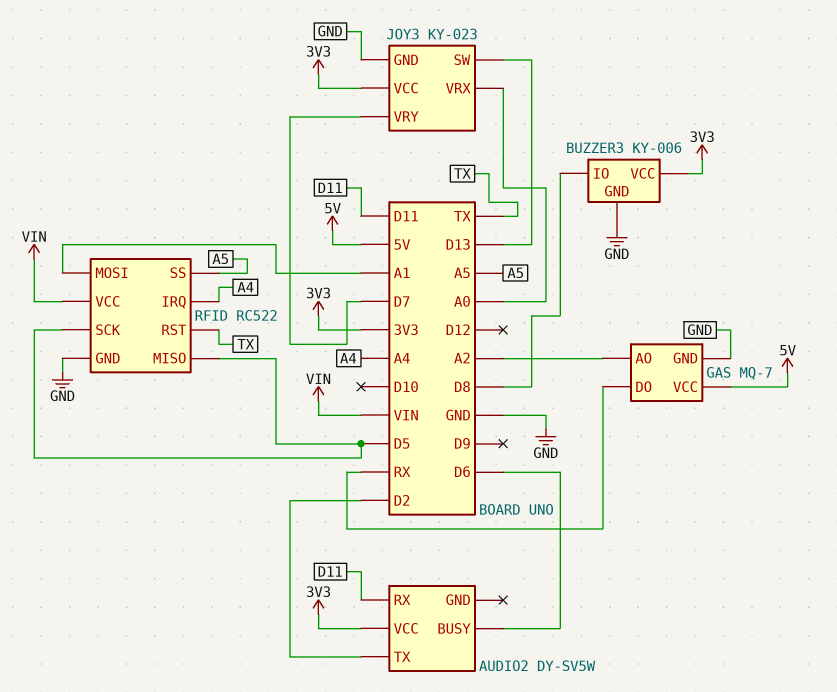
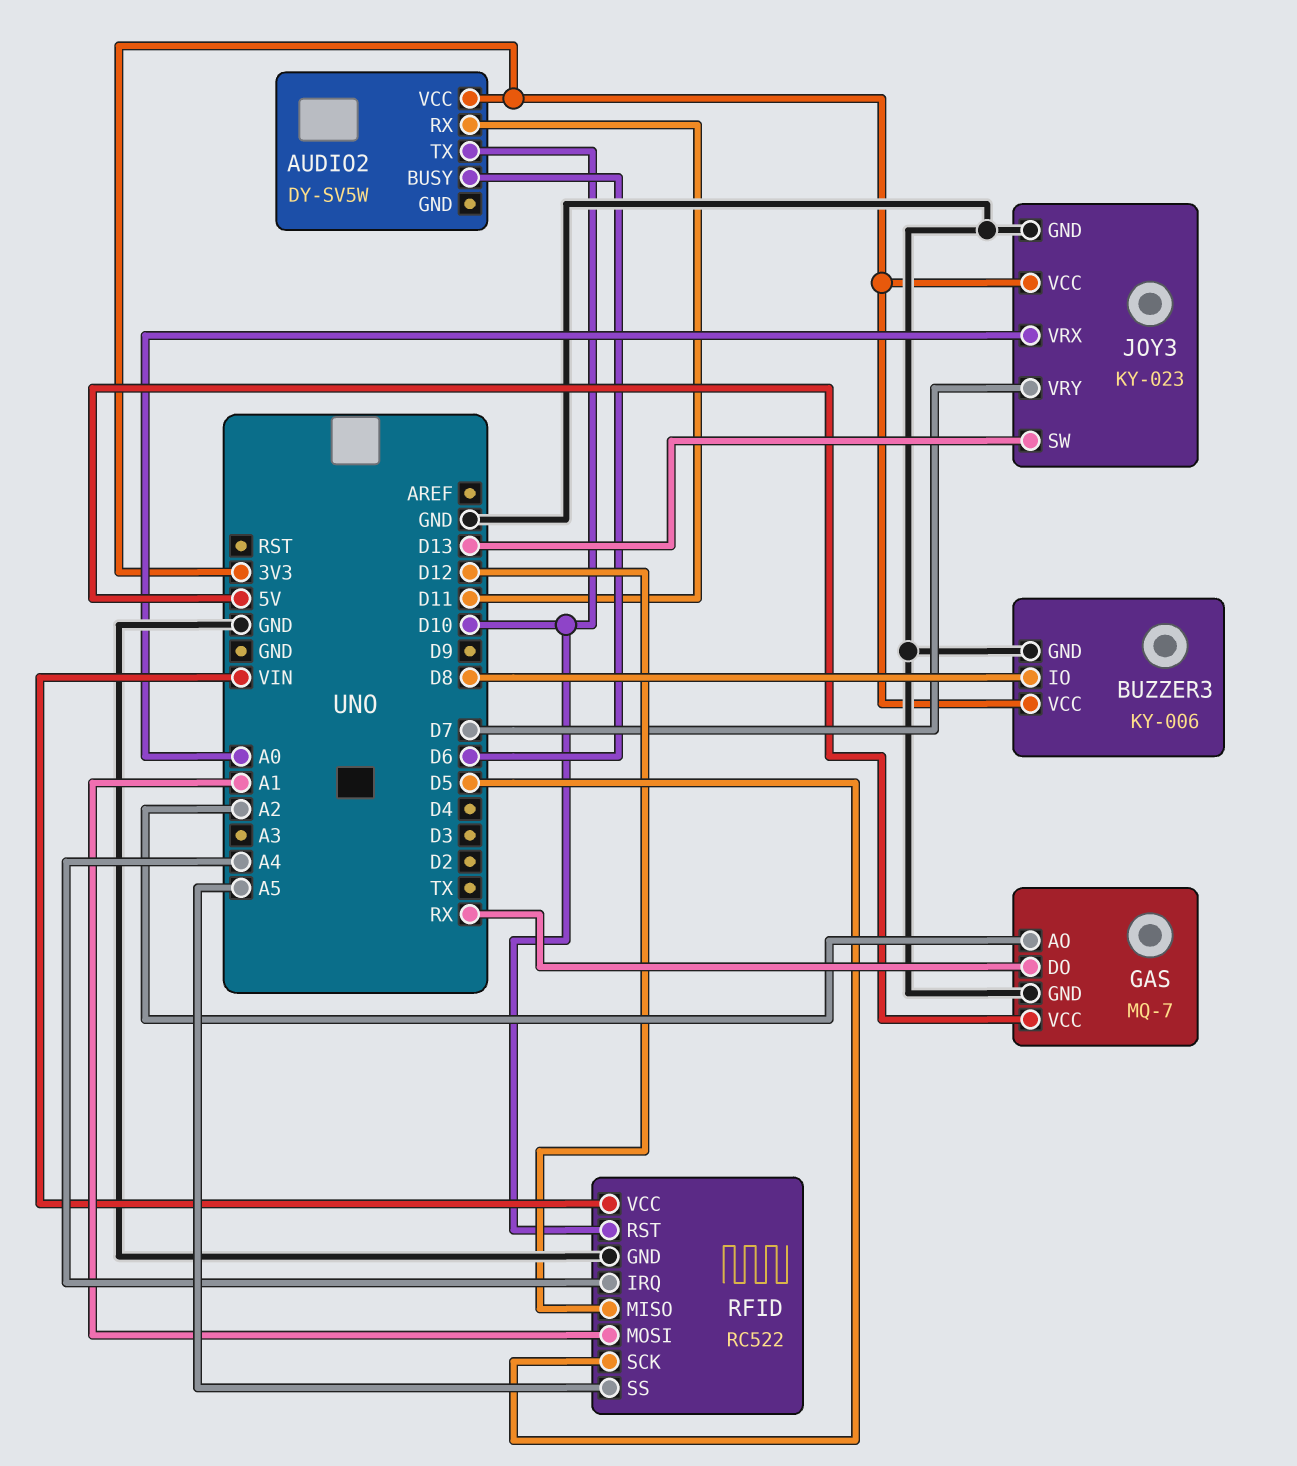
AUDIO2 pin TX: D2 -> D10
RFID pin MISO: D5 -> D12
RFID pin RST: TX -> D10

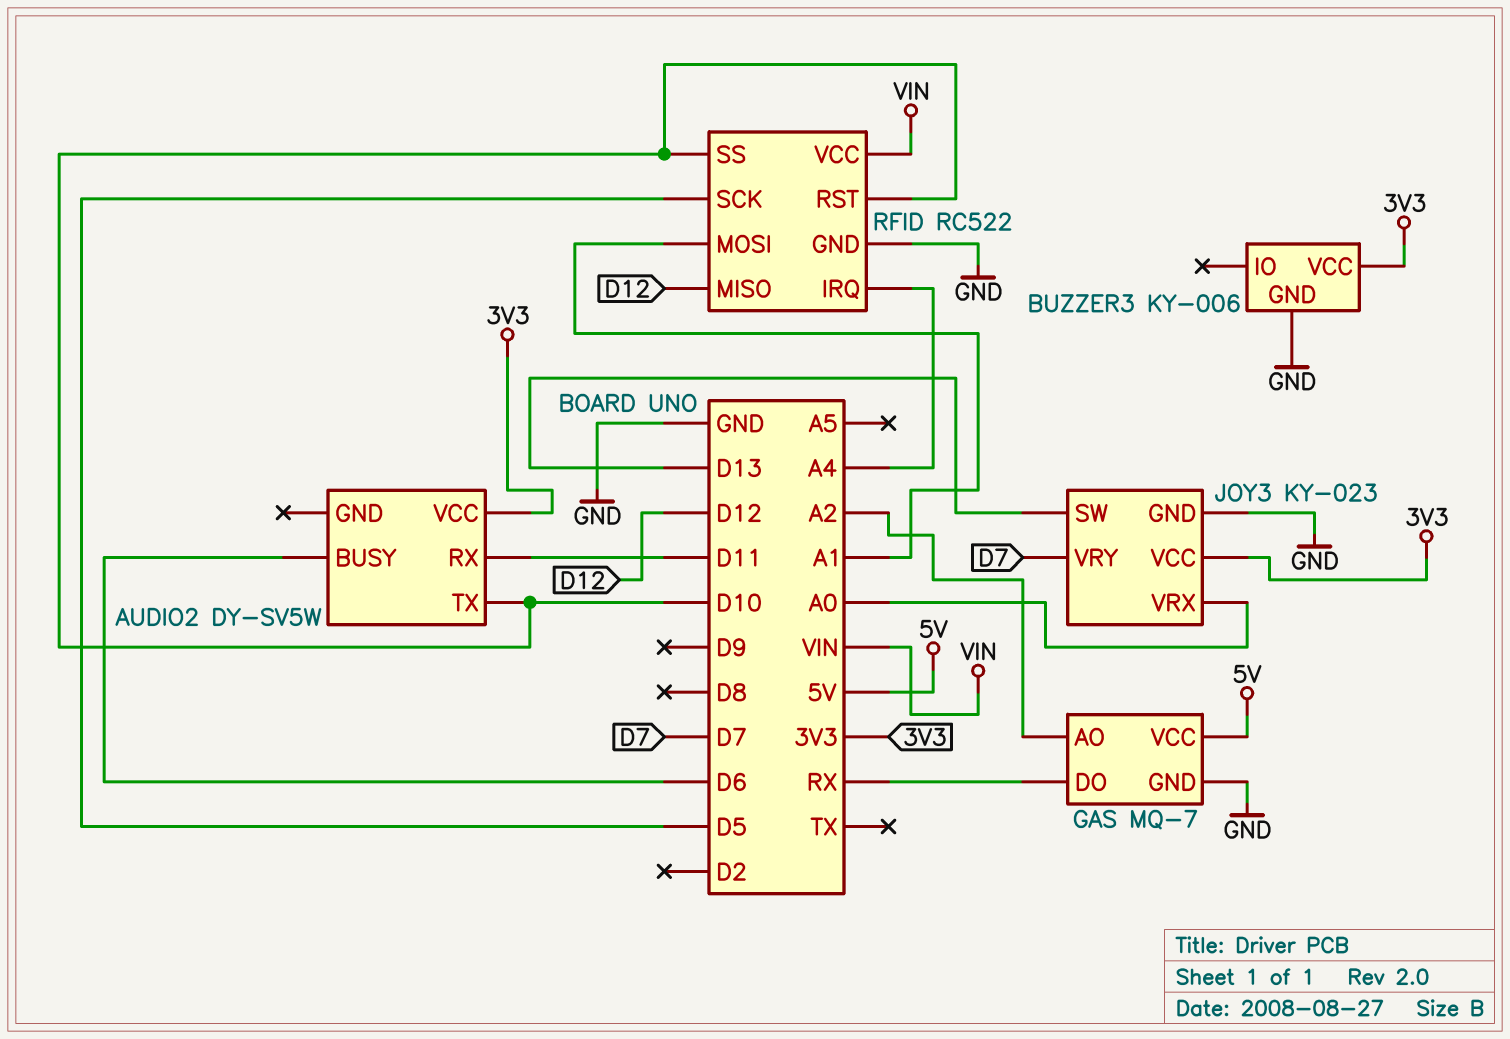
BUZZER3 pin IO: D8 -> none
RFID pin SS: A5 -> D10

